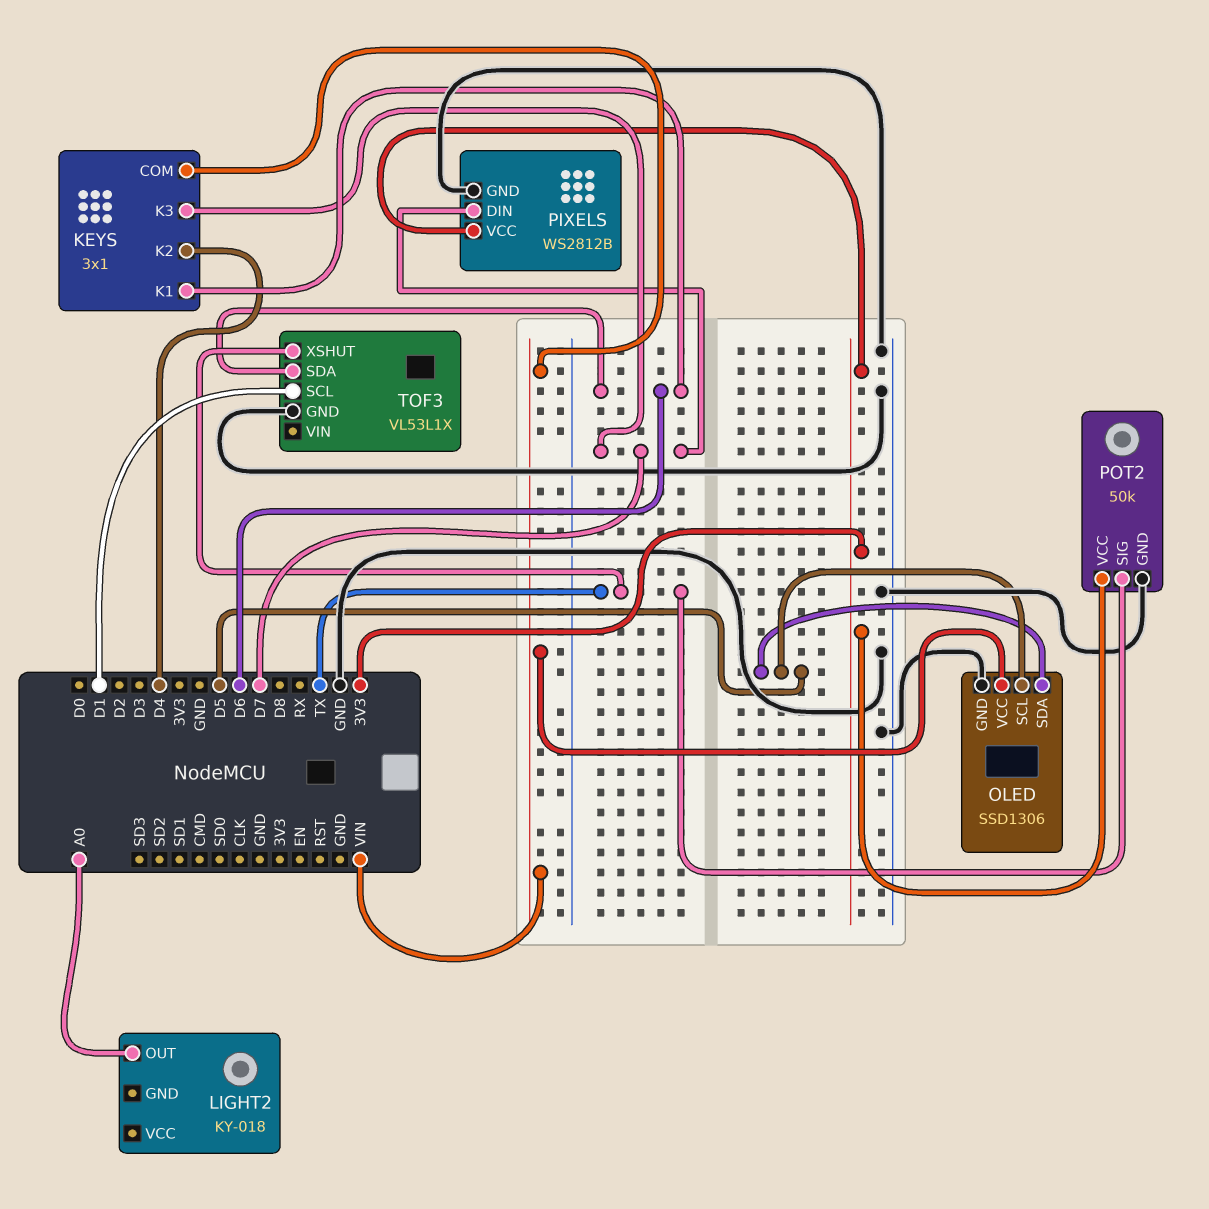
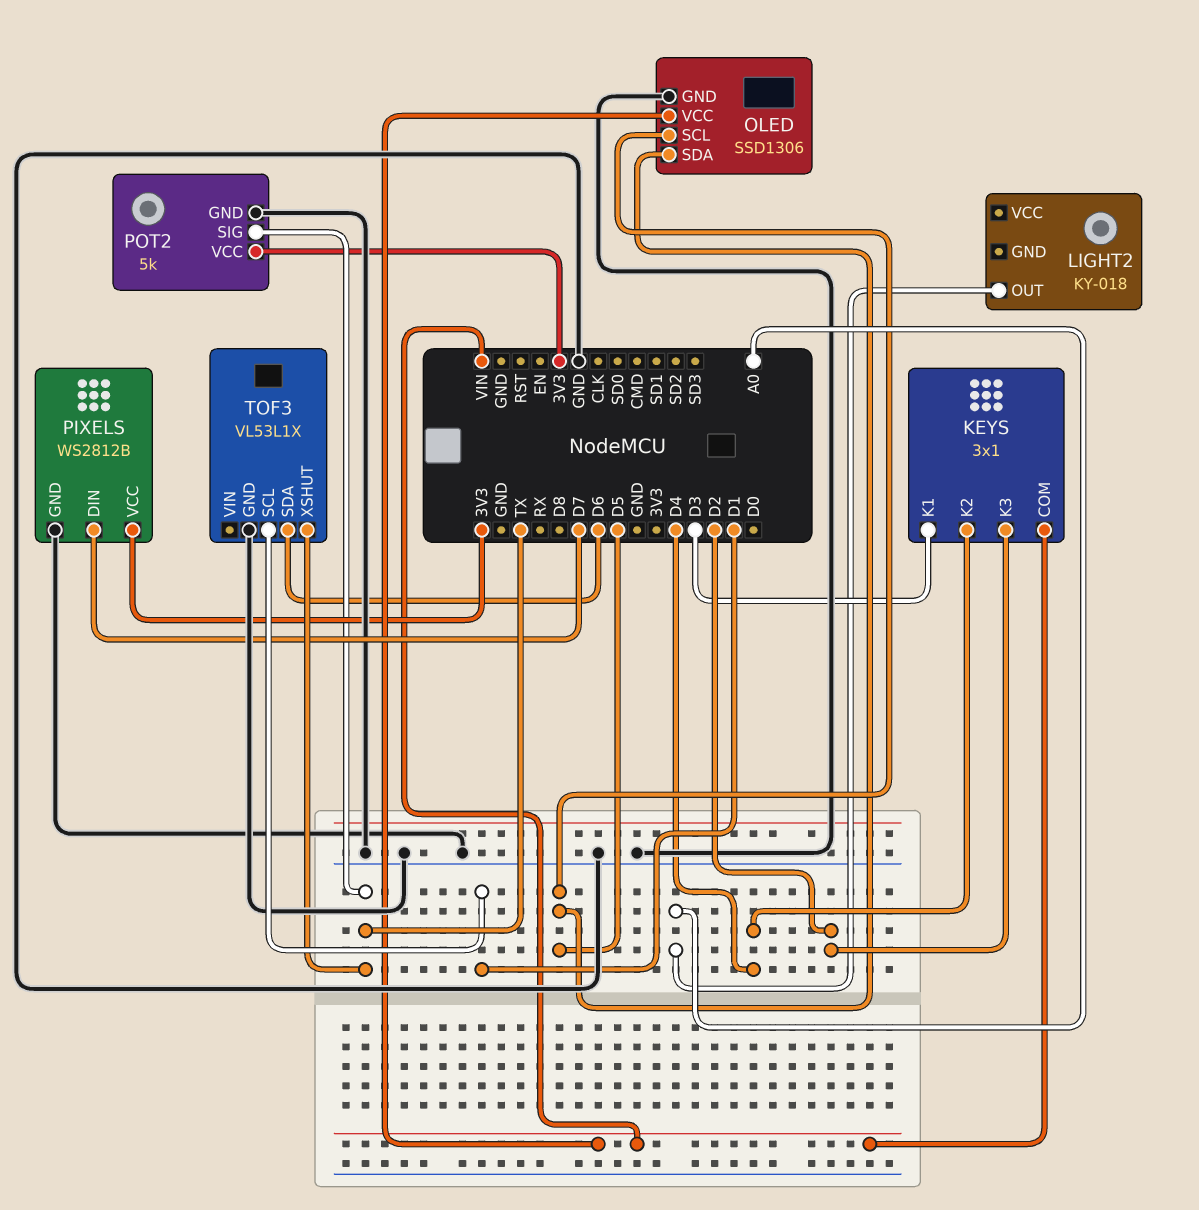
KEYS pin K1: D6 -> D3
KEYS pin K3: D7 -> D2
POT2: 50k -> 5k

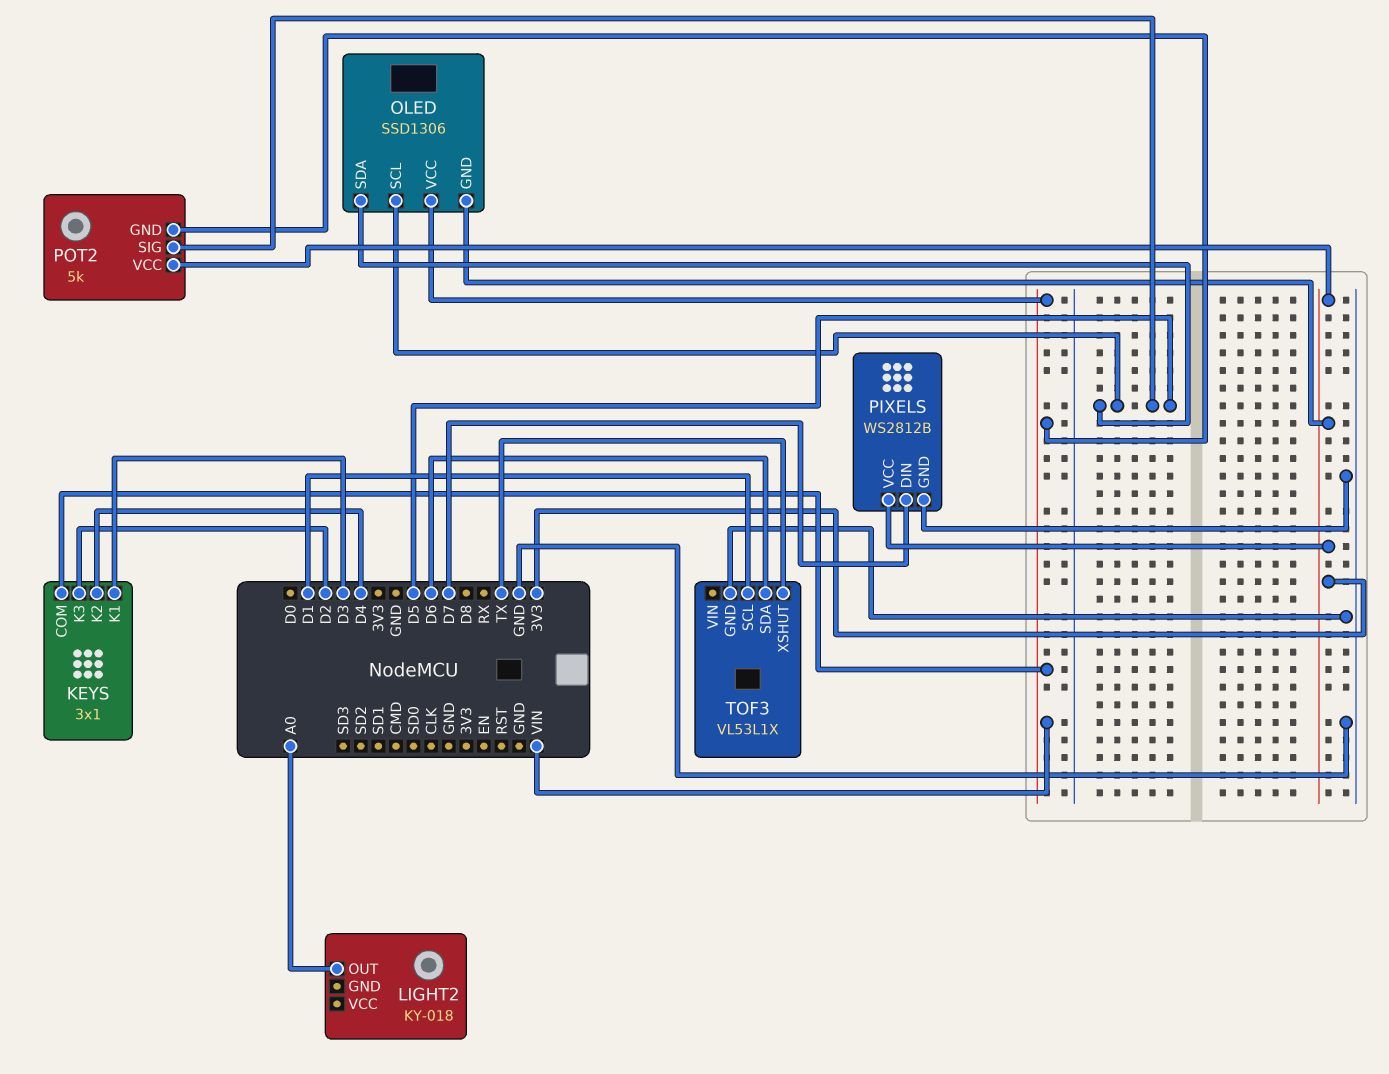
OLED pin GND: GND -> 3V3
POT2 pin GND: GND -> VIN
POT2 pin SIG: TX -> D5

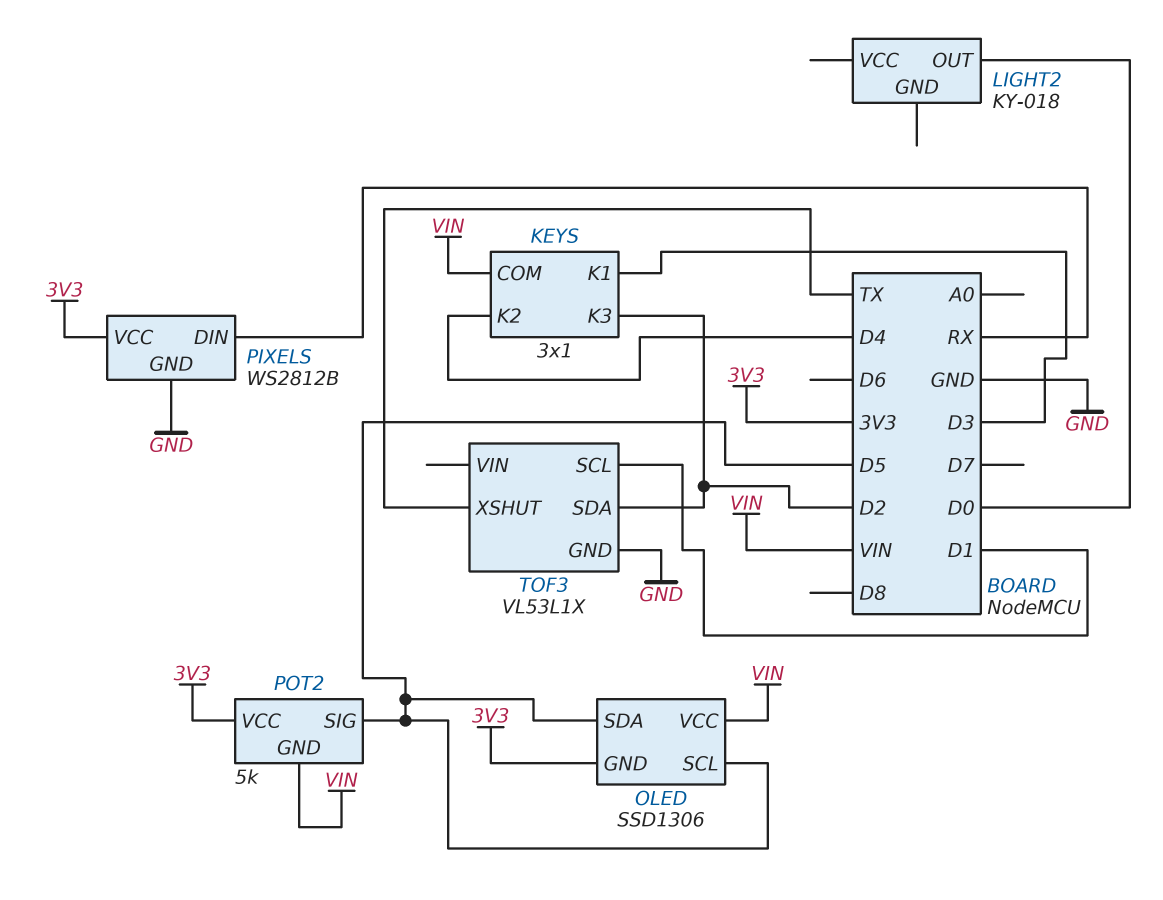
LIGHT2 pin OUT: A0 -> D0
PIXELS pin DIN: D7 -> RX
TOF3 pin SDA: D6 -> D2

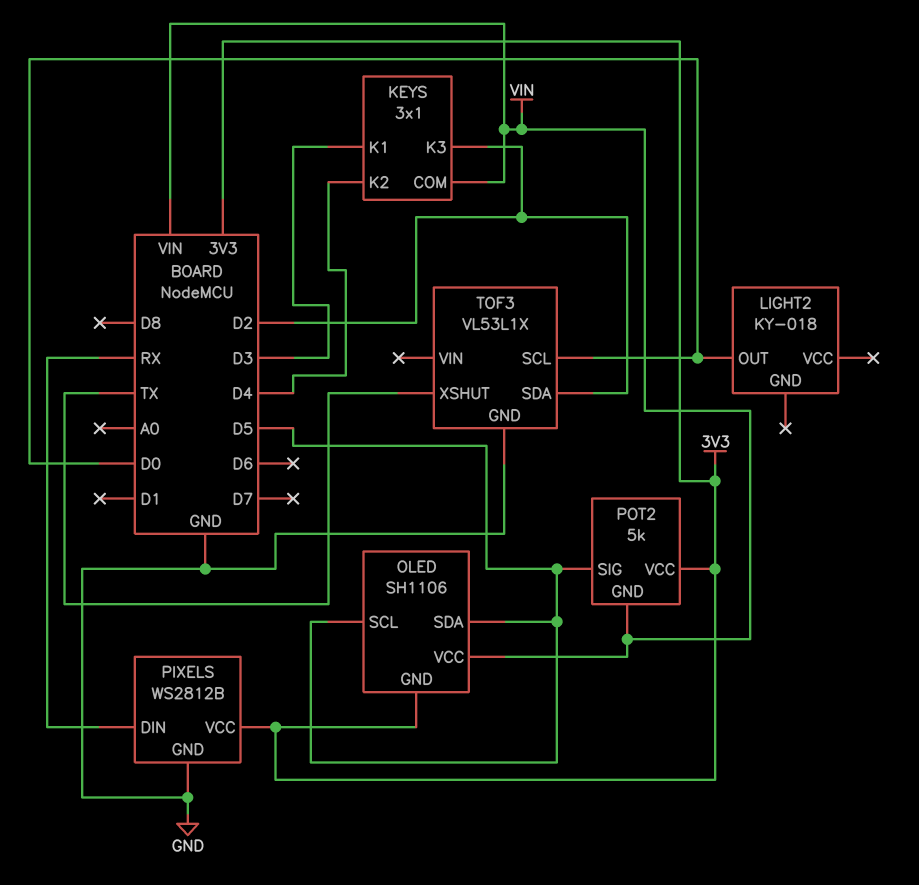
OLED: SSD1306 -> SH1106
TOF3 pin SCL: D1 -> D0

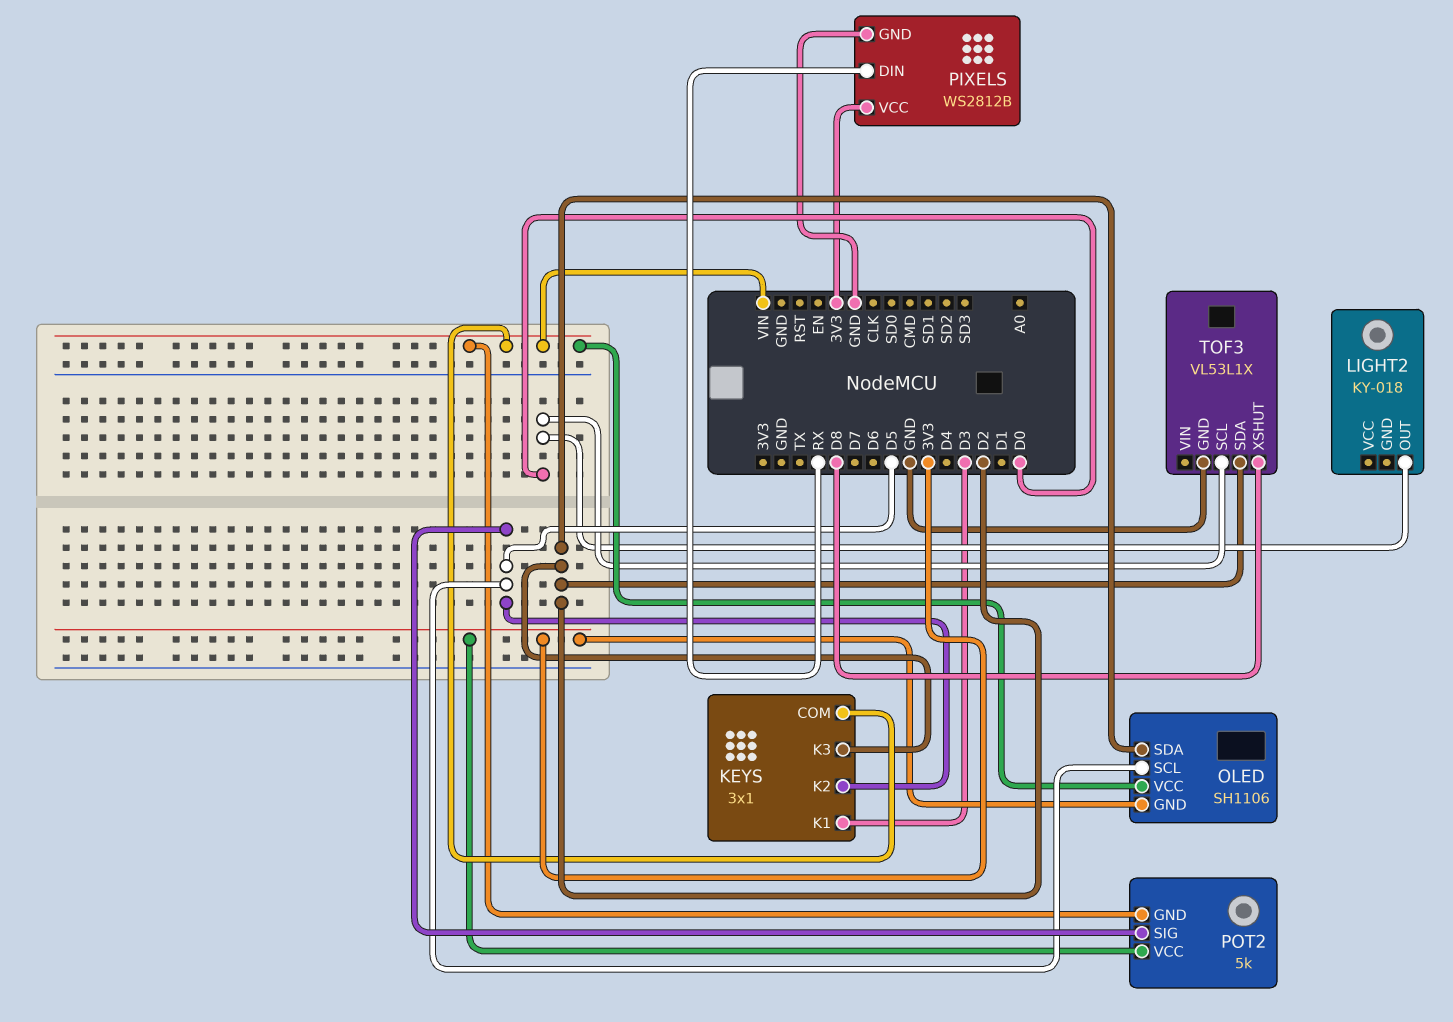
KEYS pin K2: D4 -> D5
OLED pin SDA: D5 -> D2
TOF3 pin XSHUT: TX -> D8

